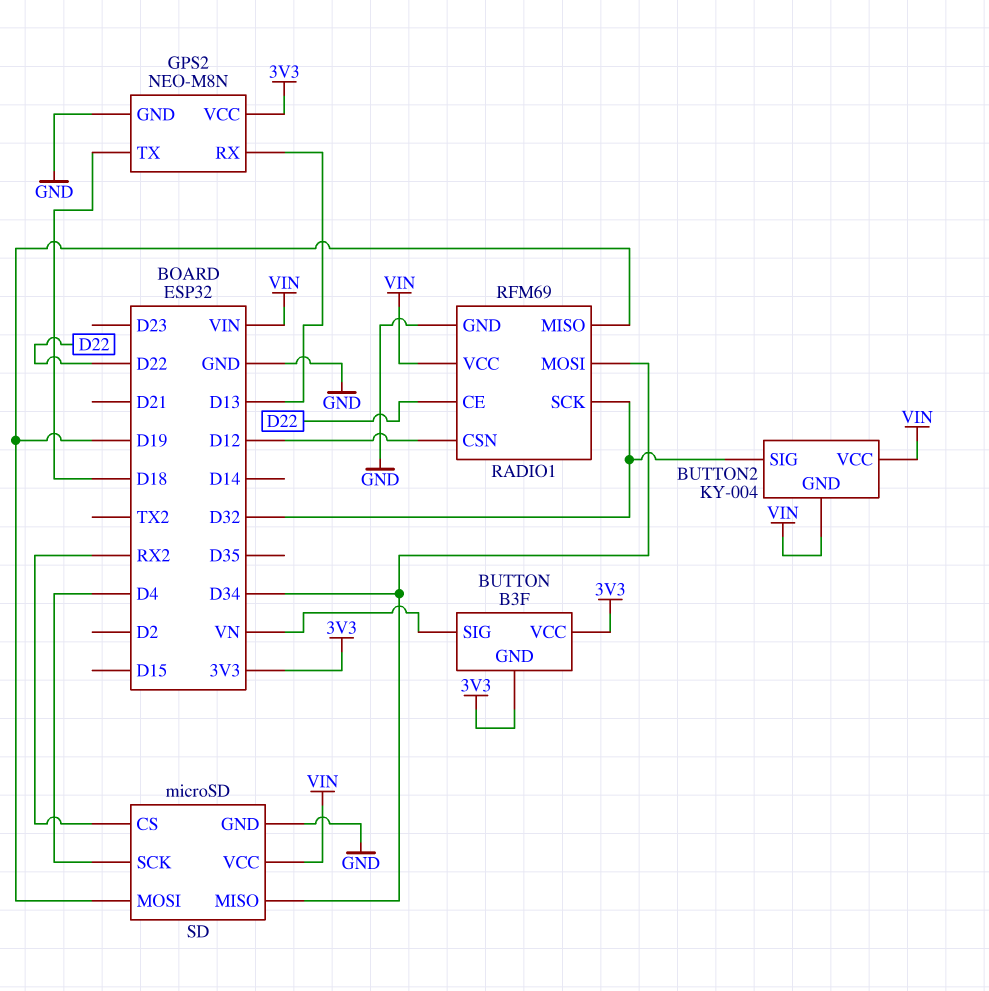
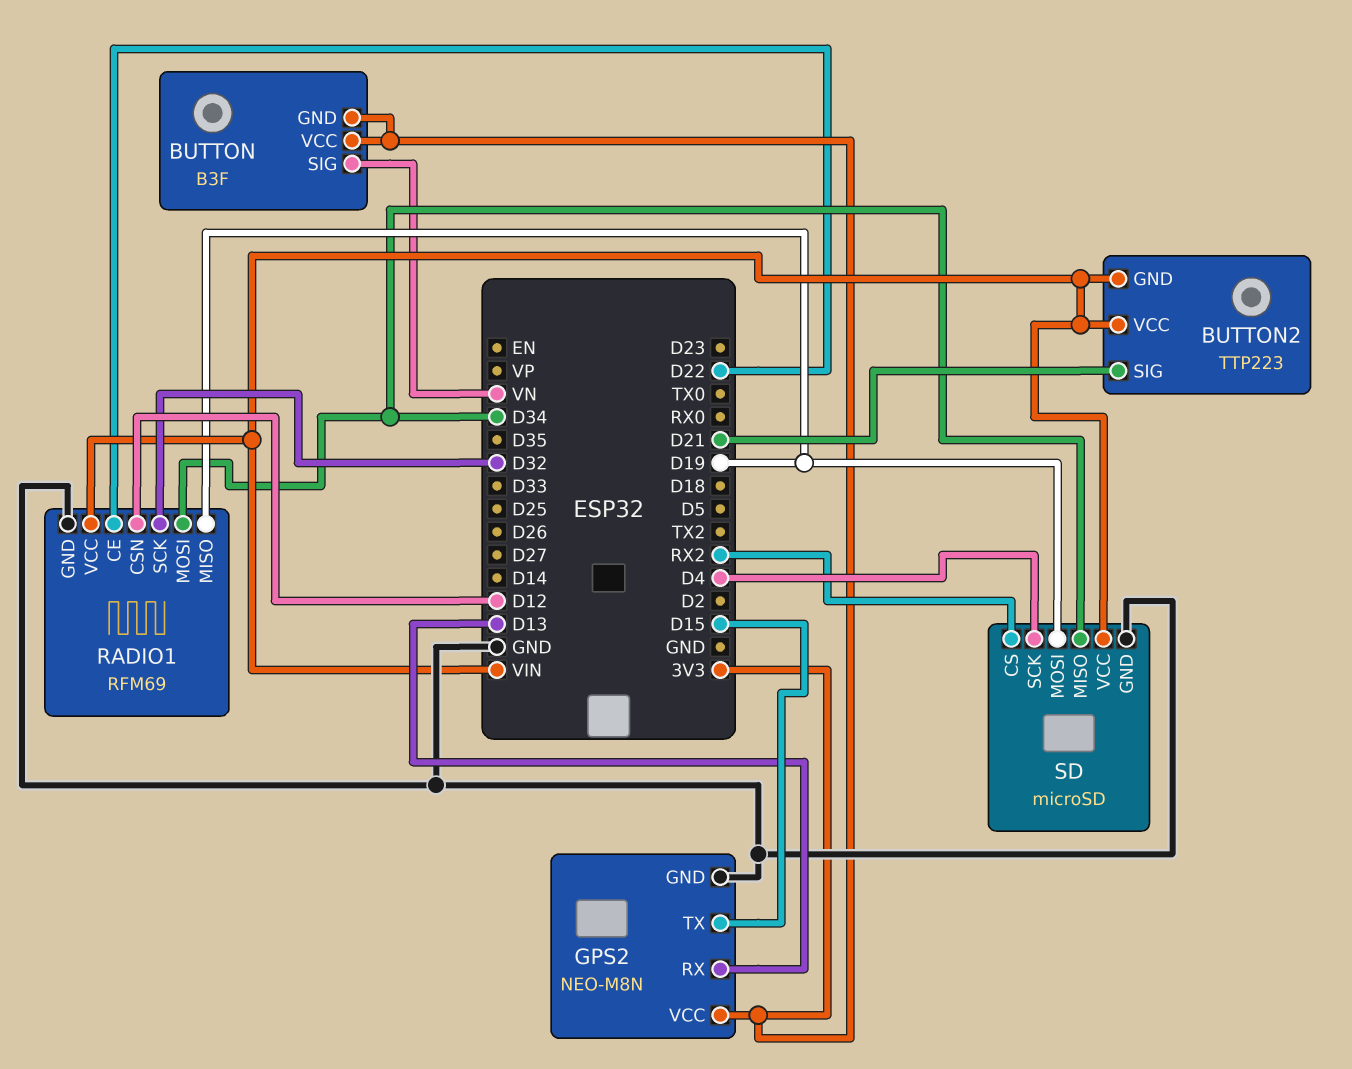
BUTTON2: KY-004 -> TTP223
BUTTON2 pin SIG: D32 -> D21
GPS2 pin TX: D18 -> D15

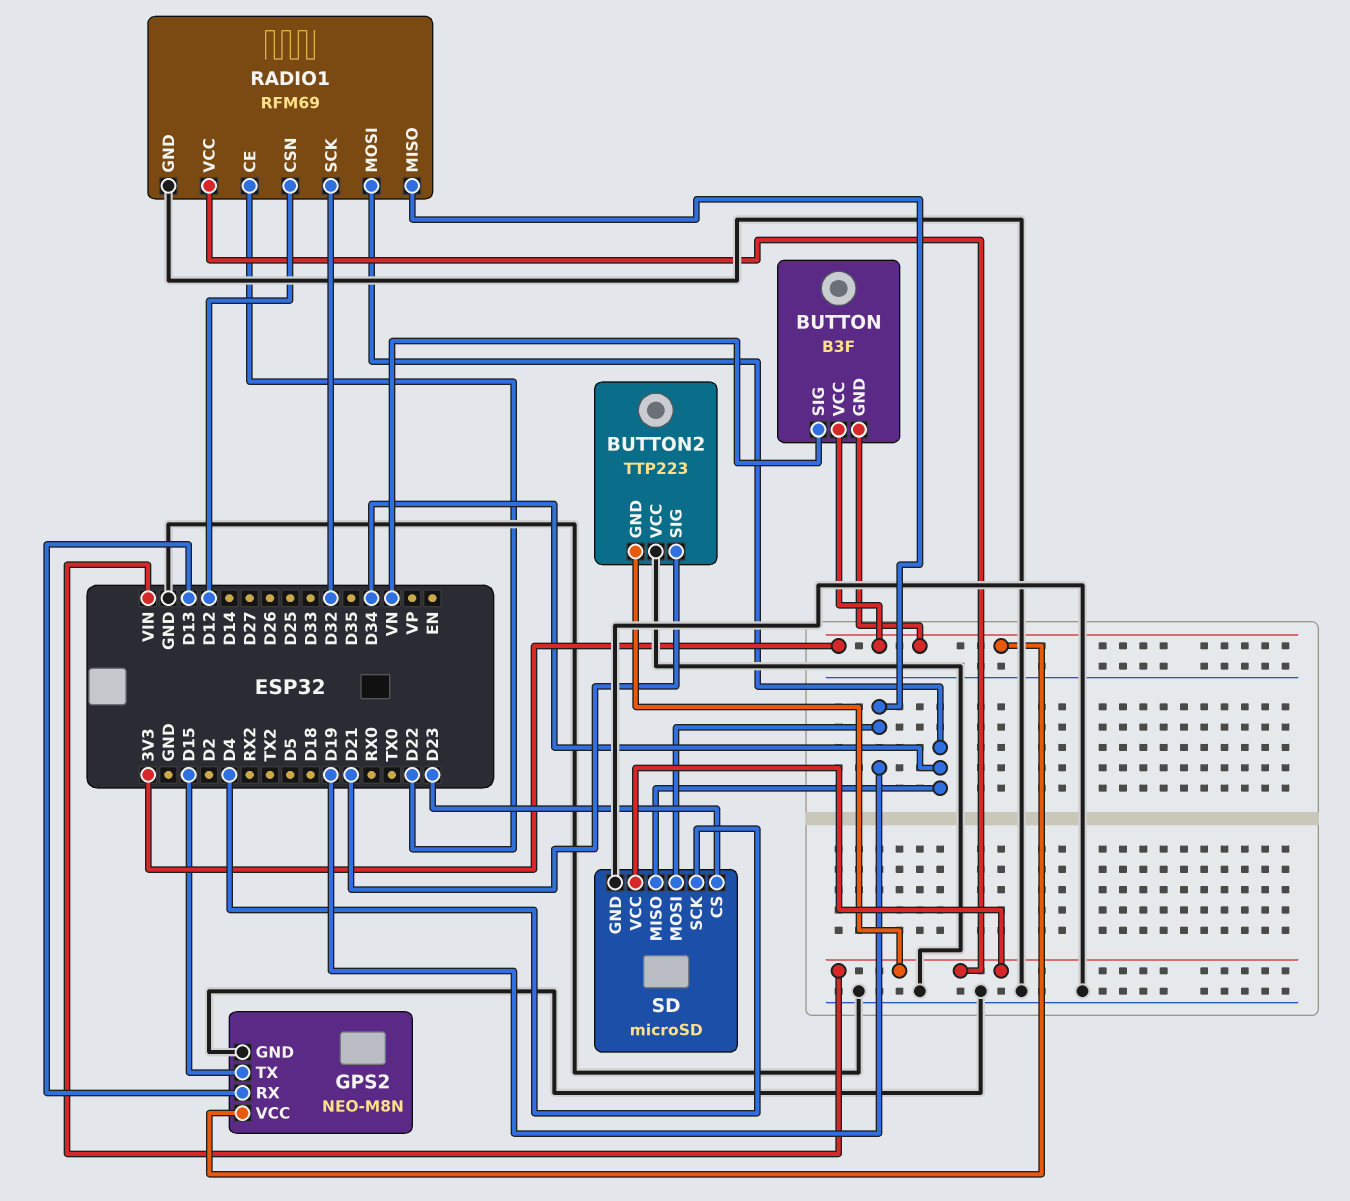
BUTTON2 pin VCC: VIN -> GND
SD pin CS: RX2 -> D23

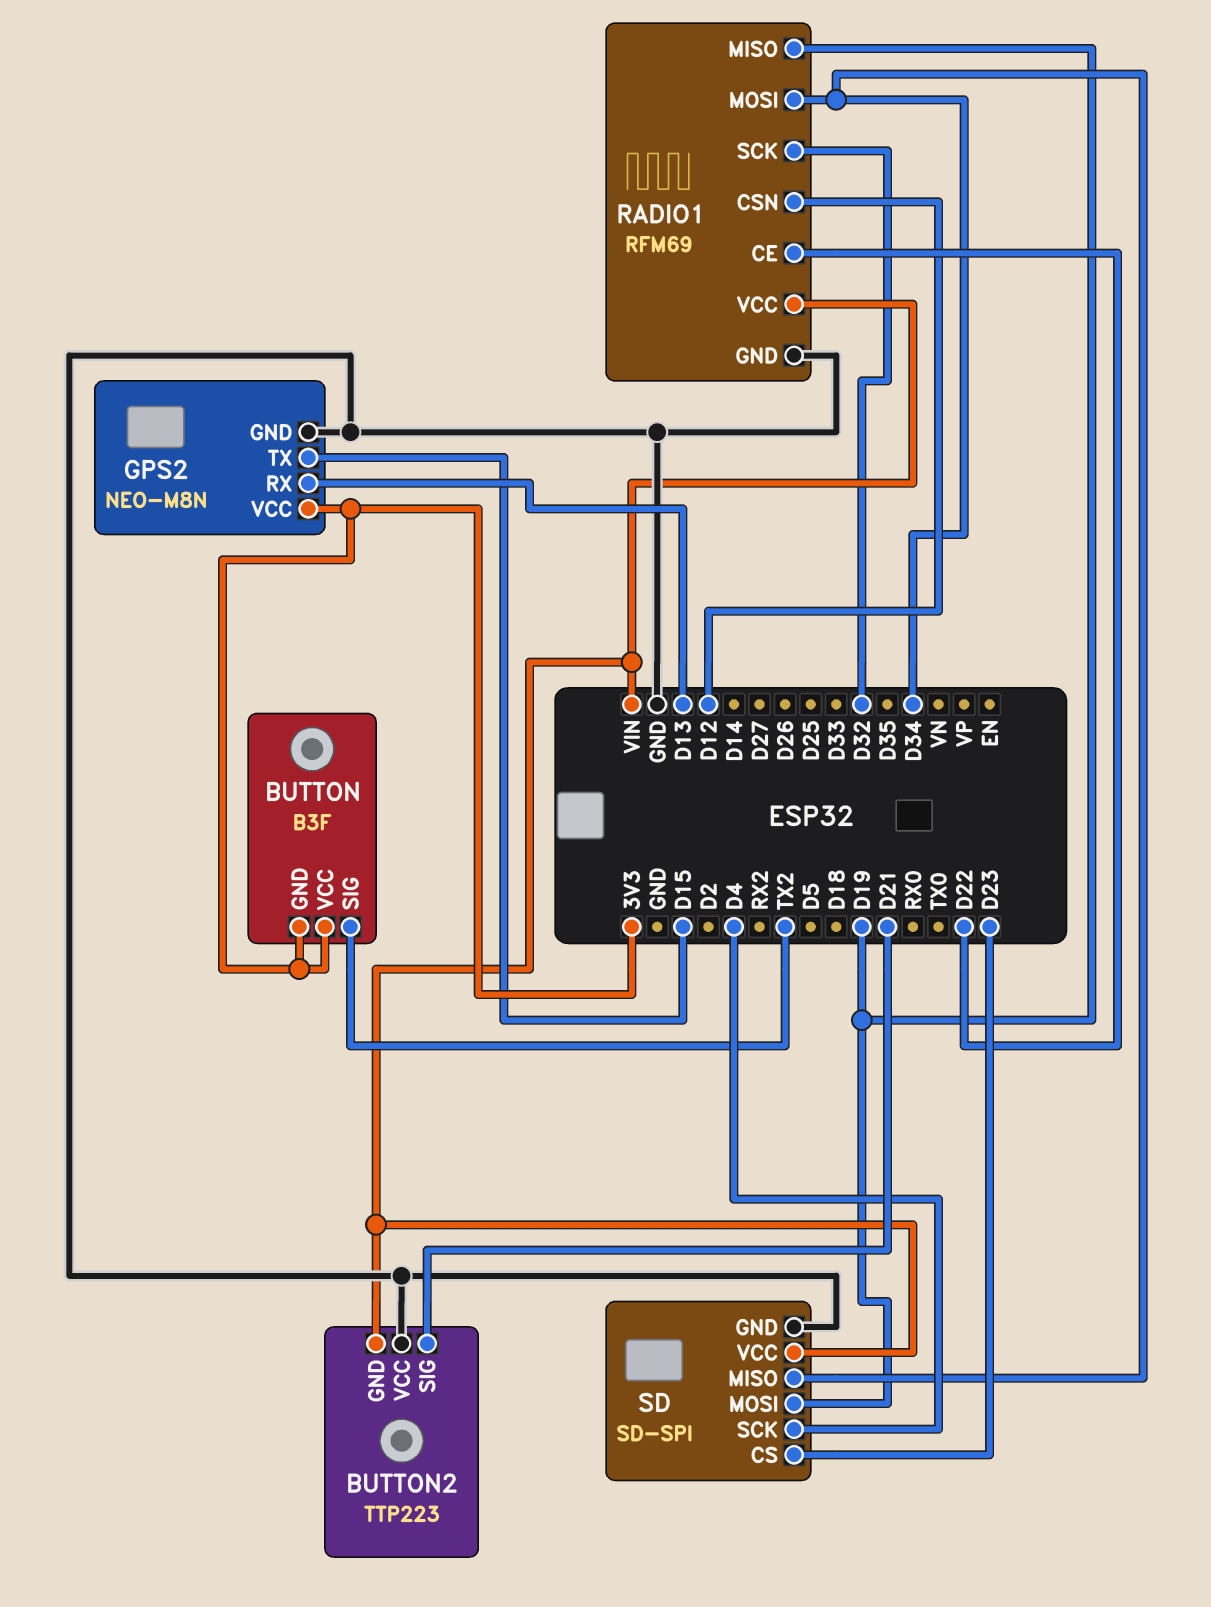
BUTTON pin SIG: VN -> TX2
SD: microSD -> SD-SPI

